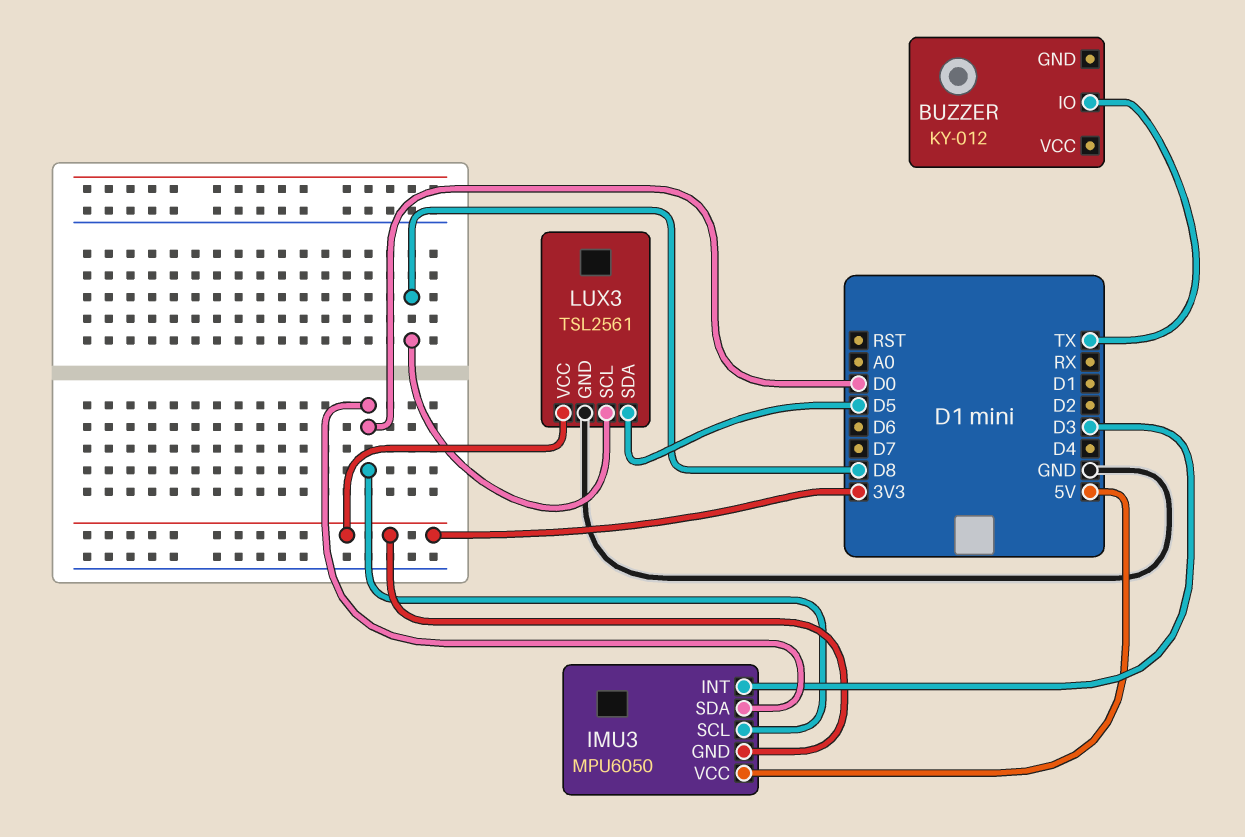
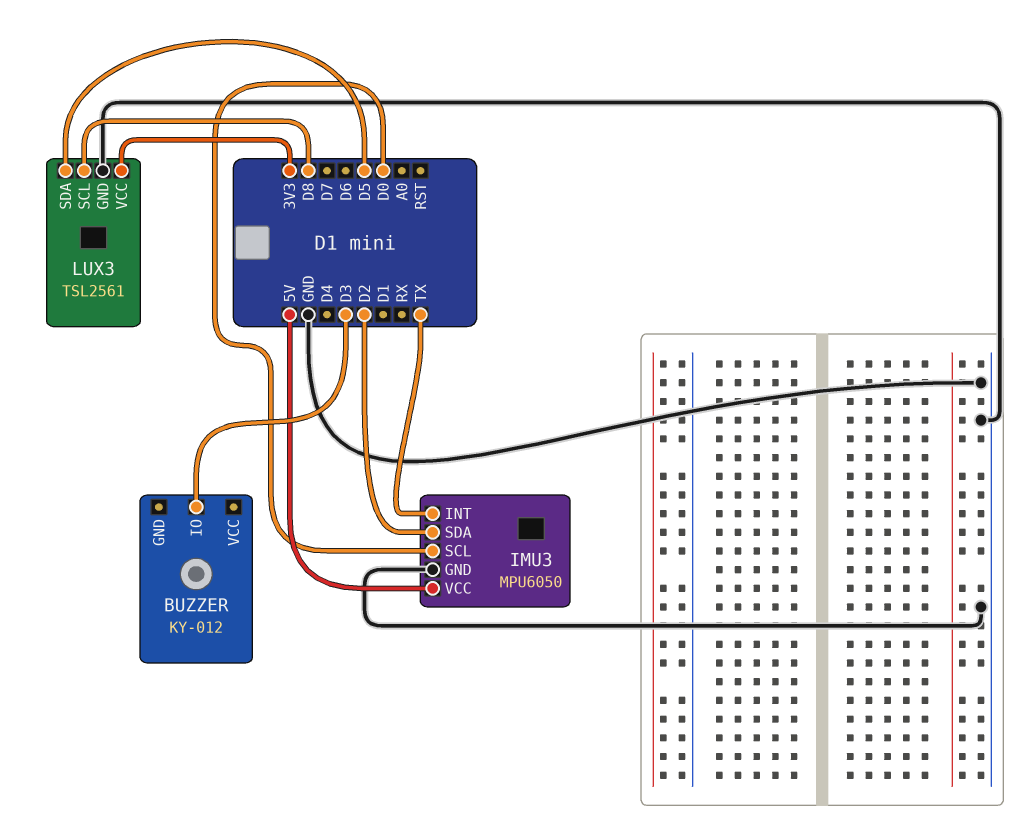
BUZZER pin IO: TX -> D3
IMU3 pin GND: 3V3 -> GND
IMU3 pin INT: D3 -> TX
IMU3 pin SDA: D0 -> D2

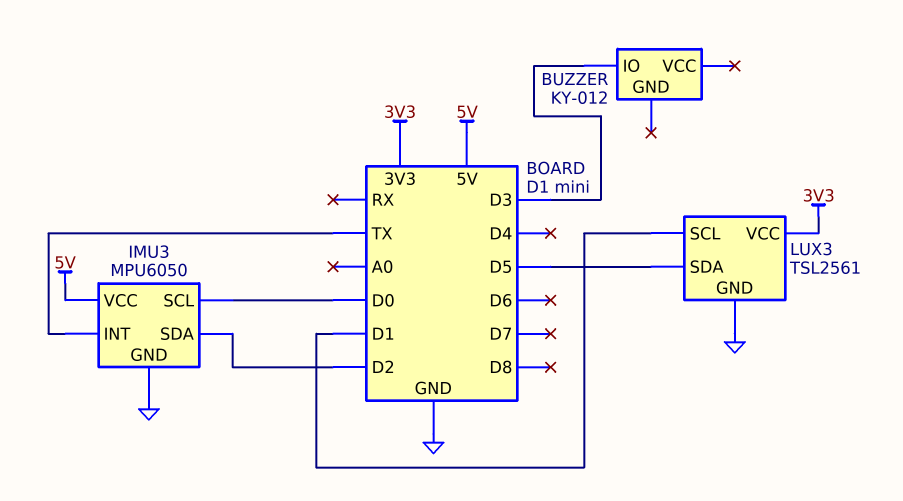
LUX3 pin SCL: D8 -> D1

